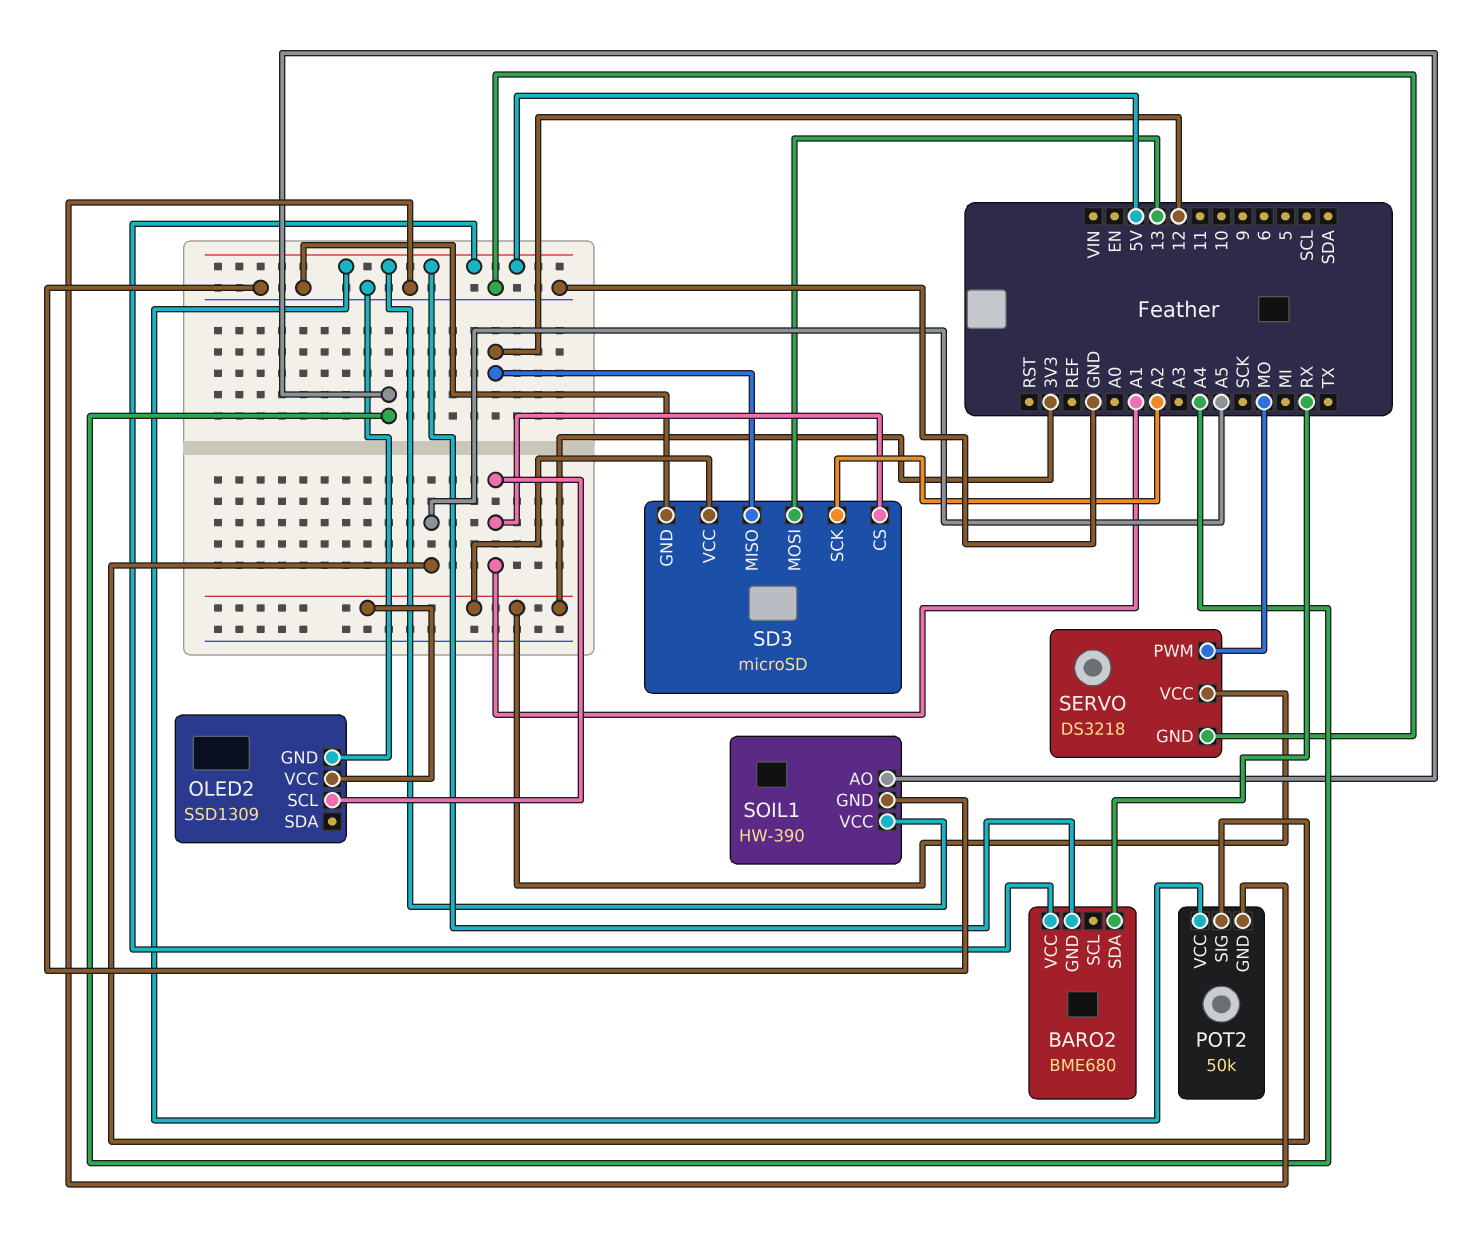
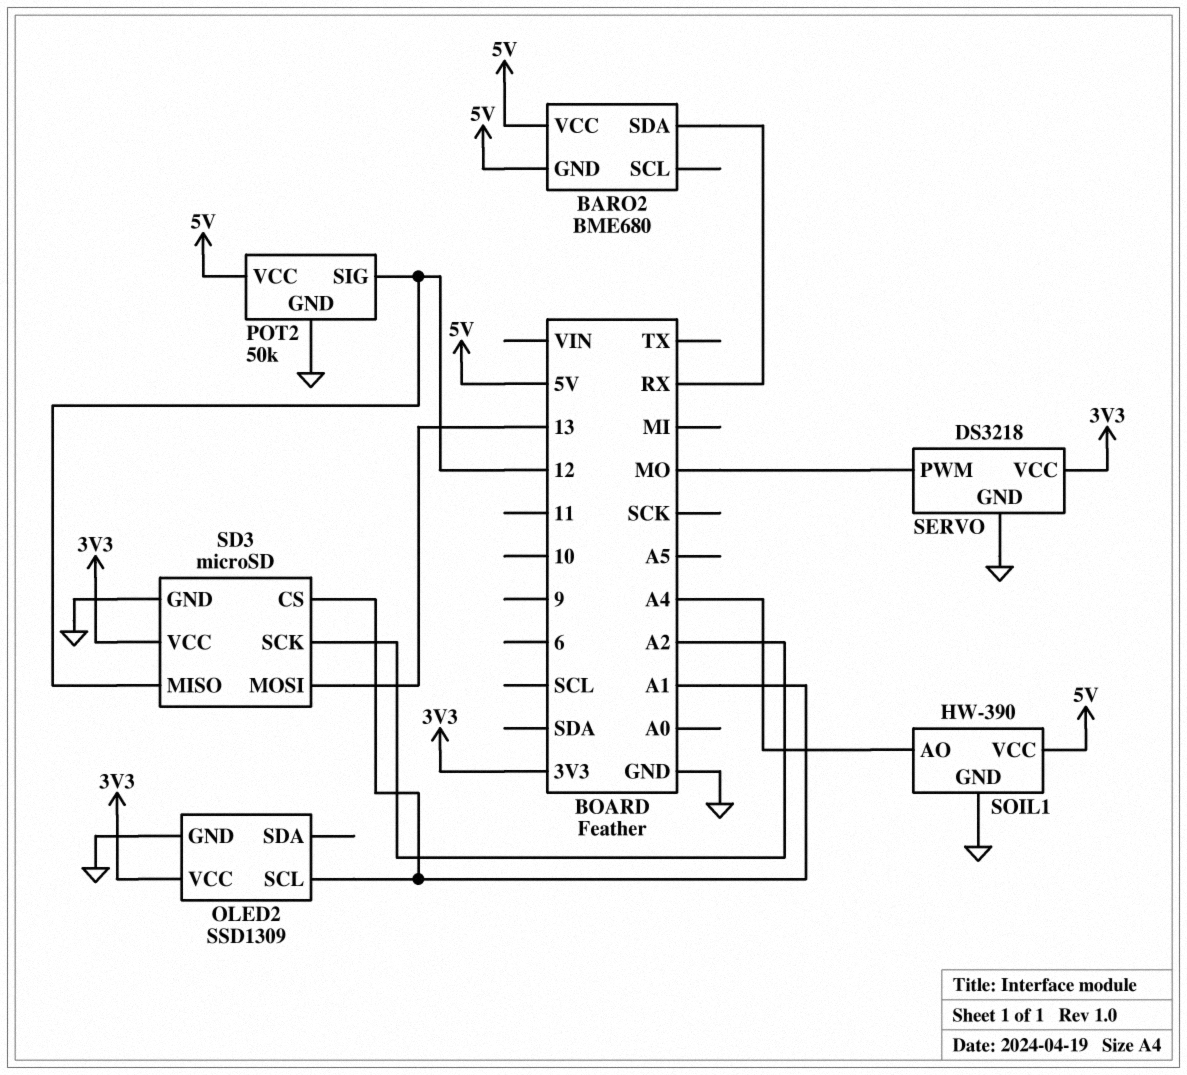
POT2 pin SIG: A5 -> 12

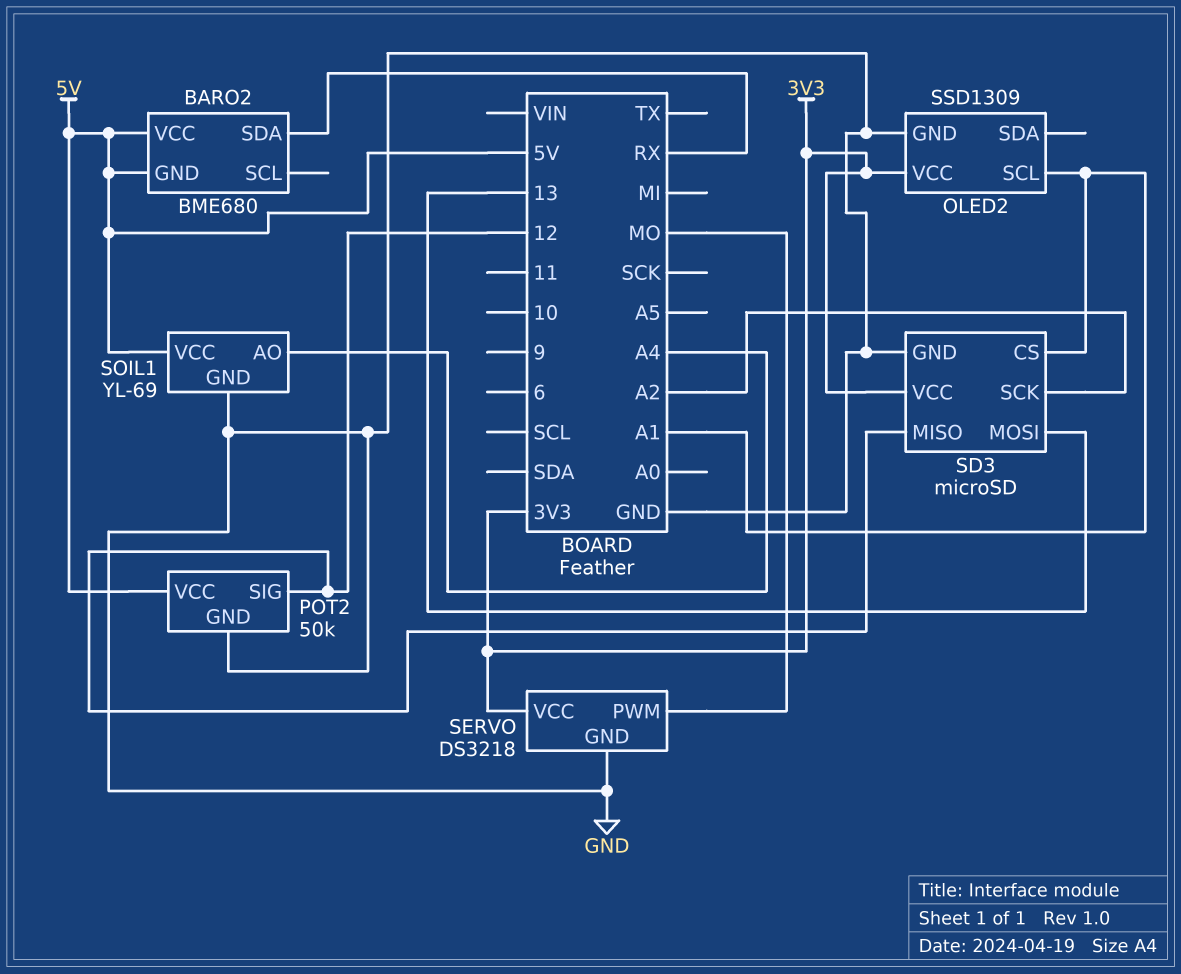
SOIL1: HW-390 -> YL-69

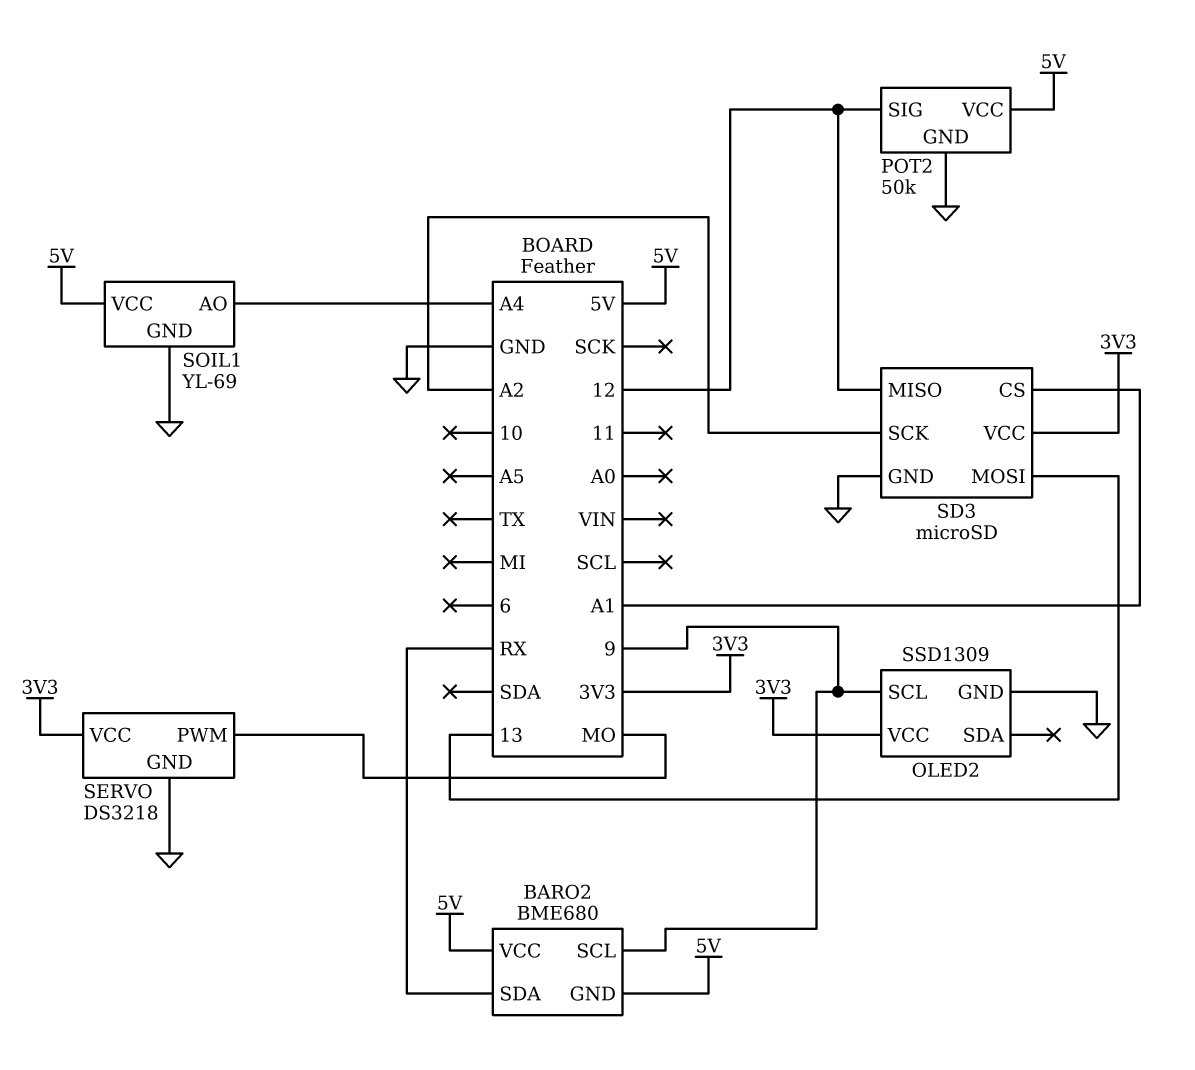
BARO2 pin SCL: none -> 9
OLED2 pin SCL: A1 -> 9

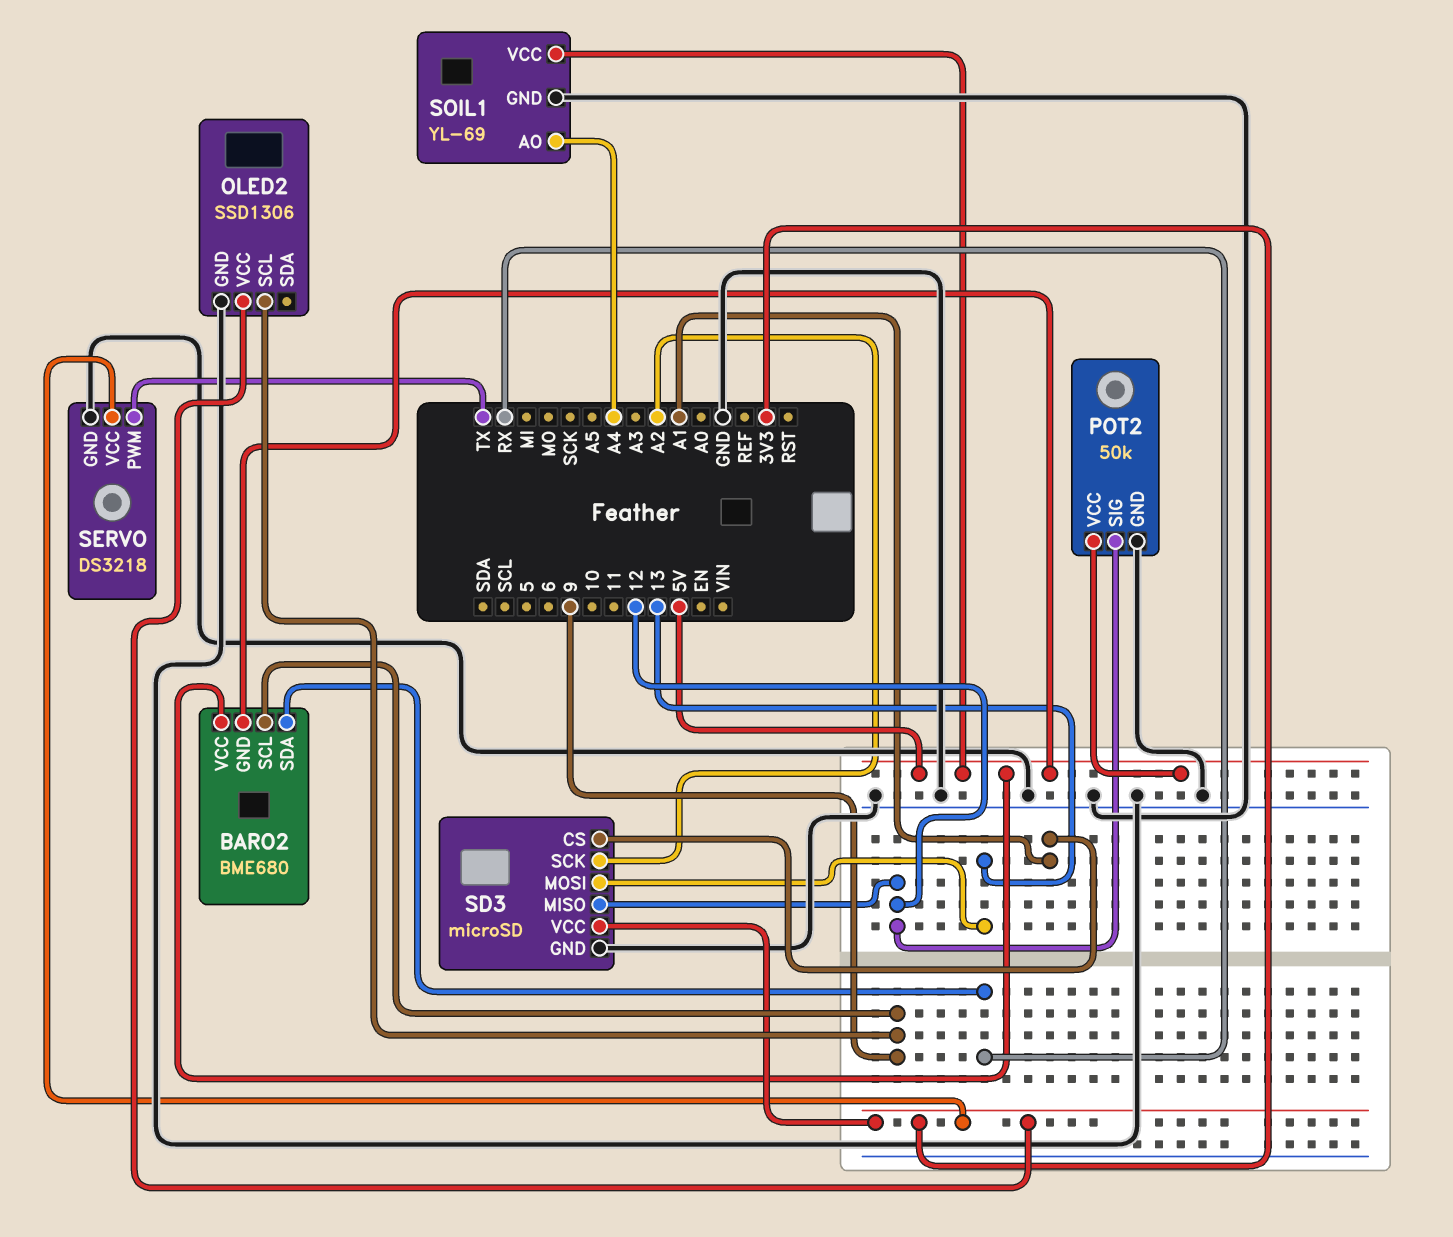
OLED2: SSD1309 -> SSD1306
SERVO pin PWM: MO -> TX

